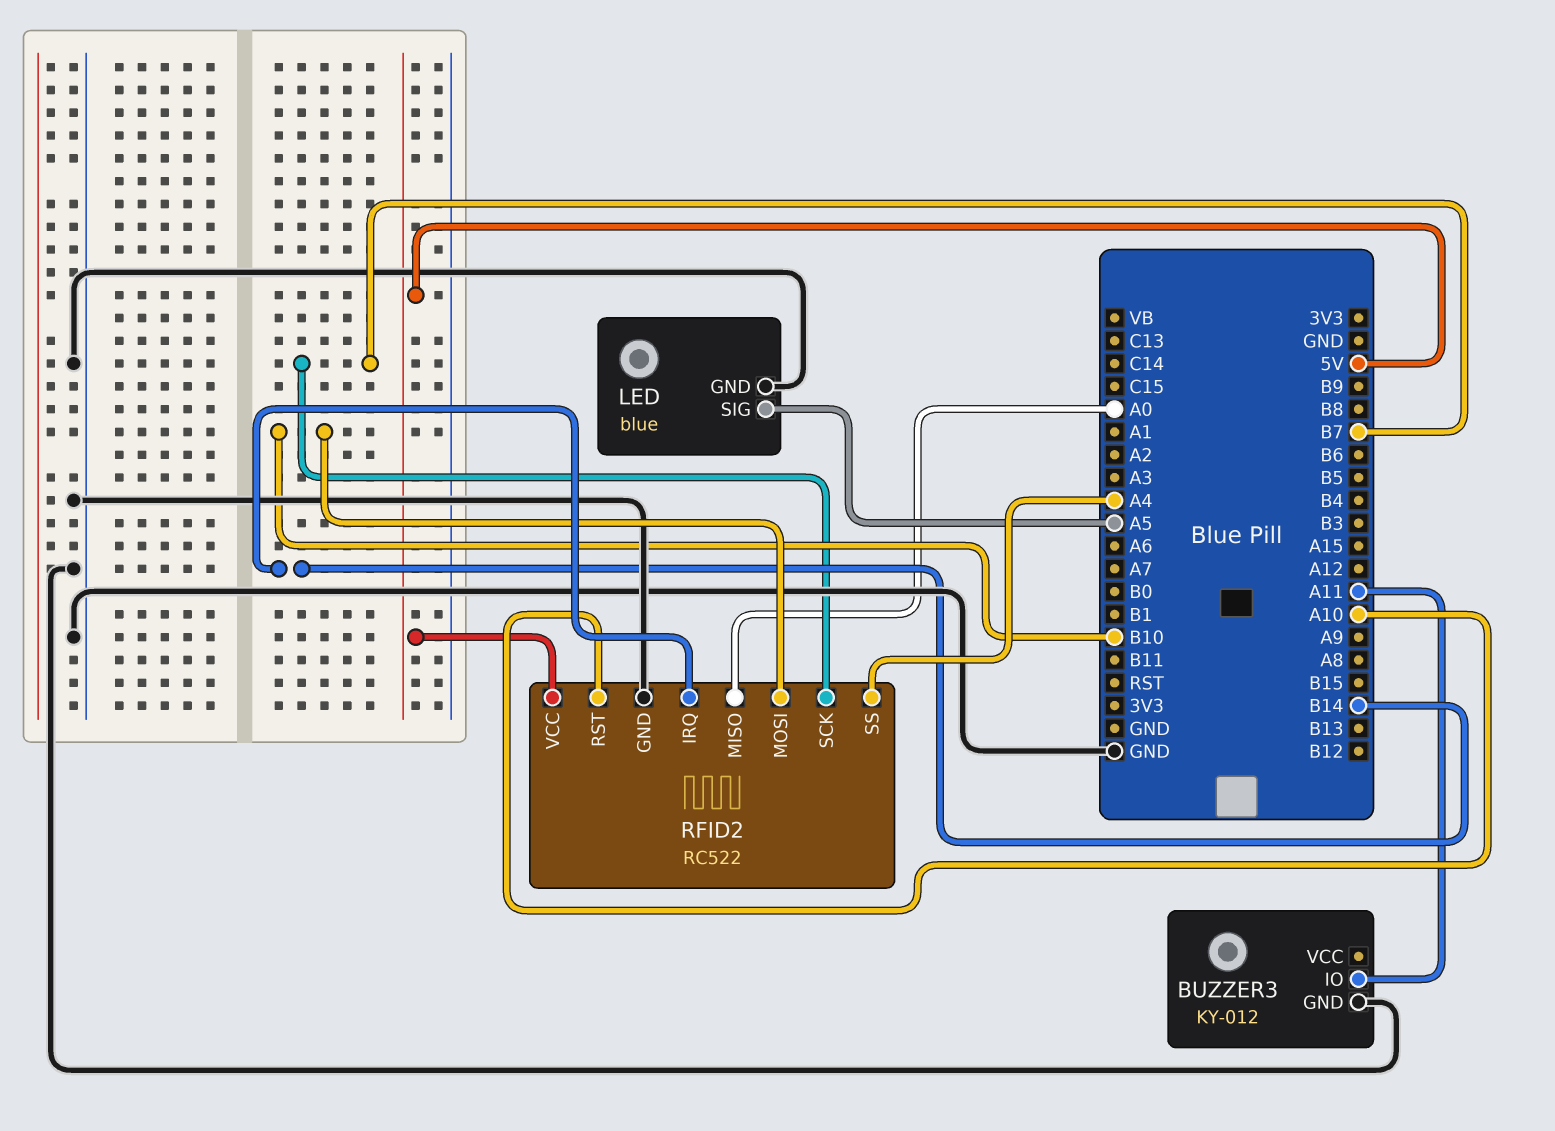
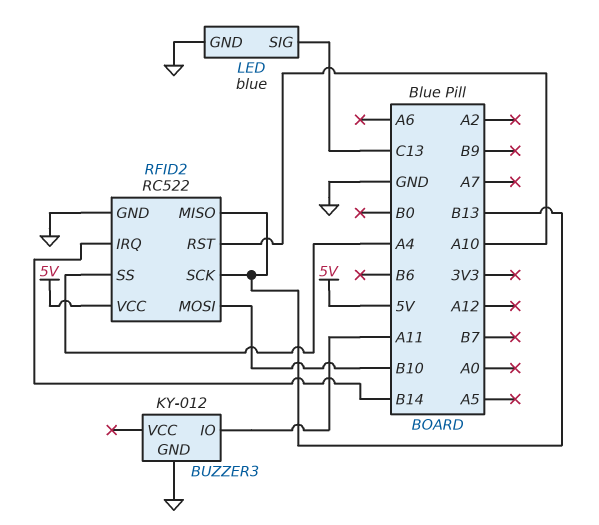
LED pin SIG: A5 -> C13
RFID2 pin MISO: A0 -> B13
RFID2 pin SCK: B7 -> B13

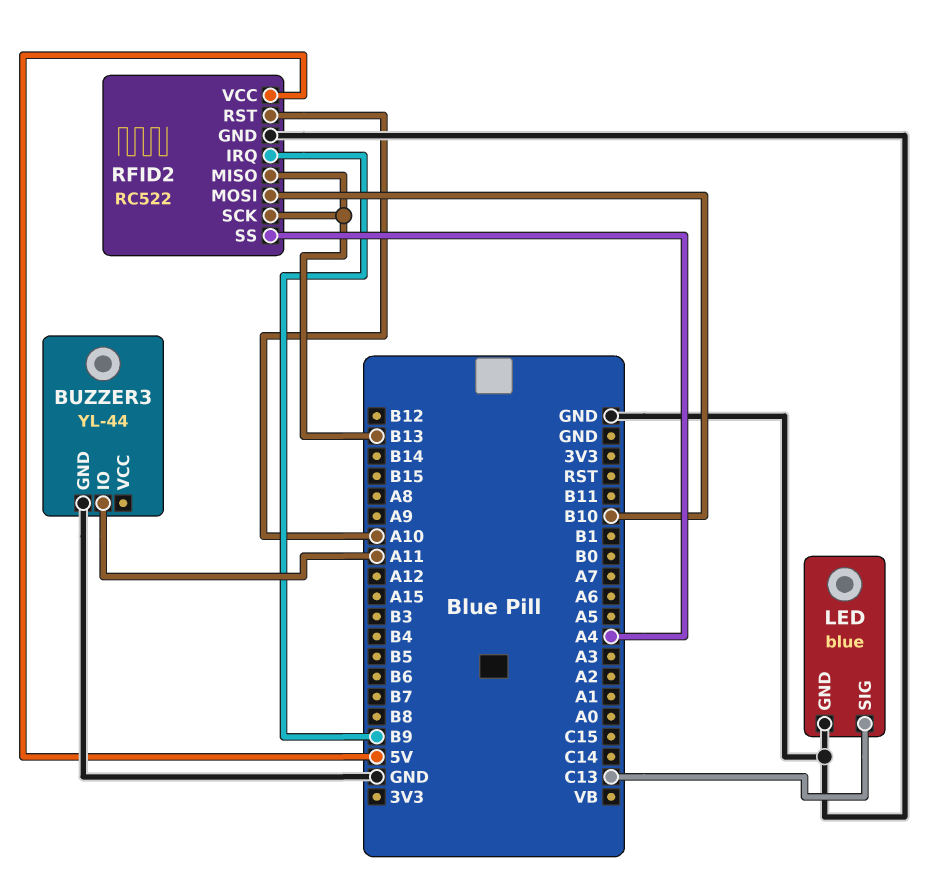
BUZZER3: KY-012 -> YL-44
RFID2 pin IRQ: B14 -> B9

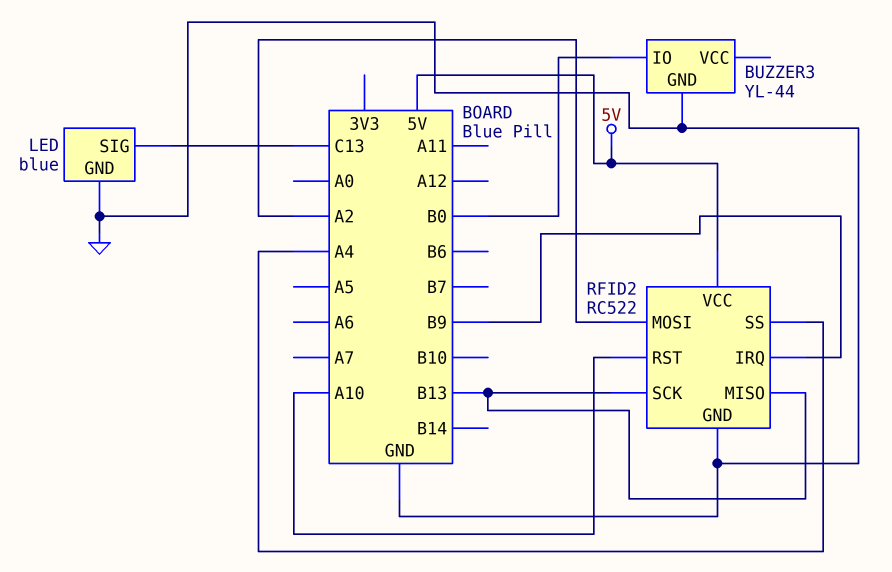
BUZZER3 pin IO: A11 -> B0
RFID2 pin MOSI: B10 -> A2

